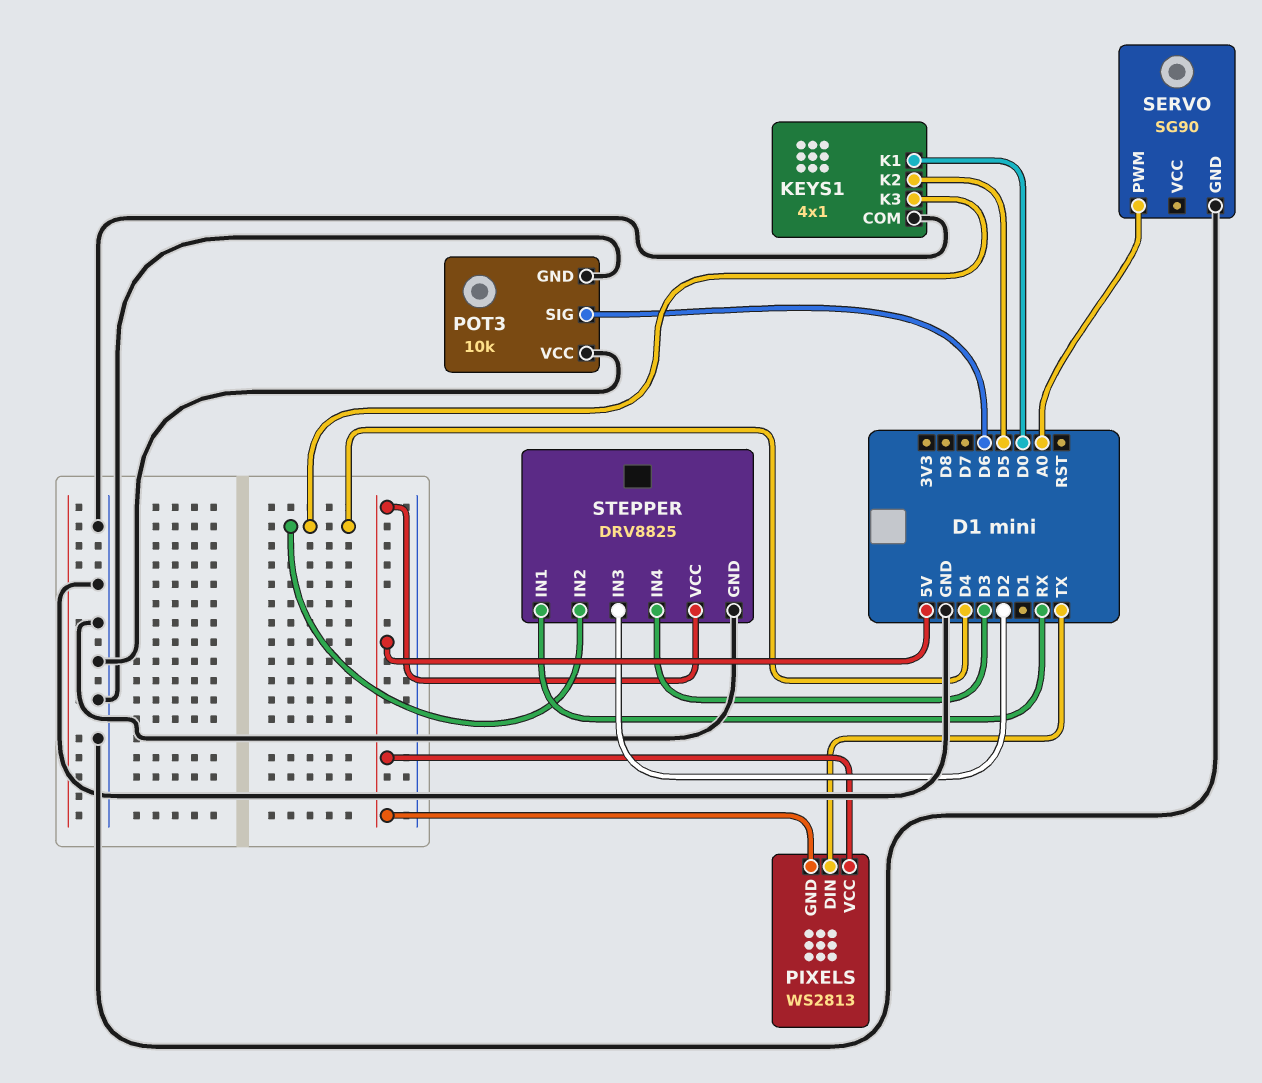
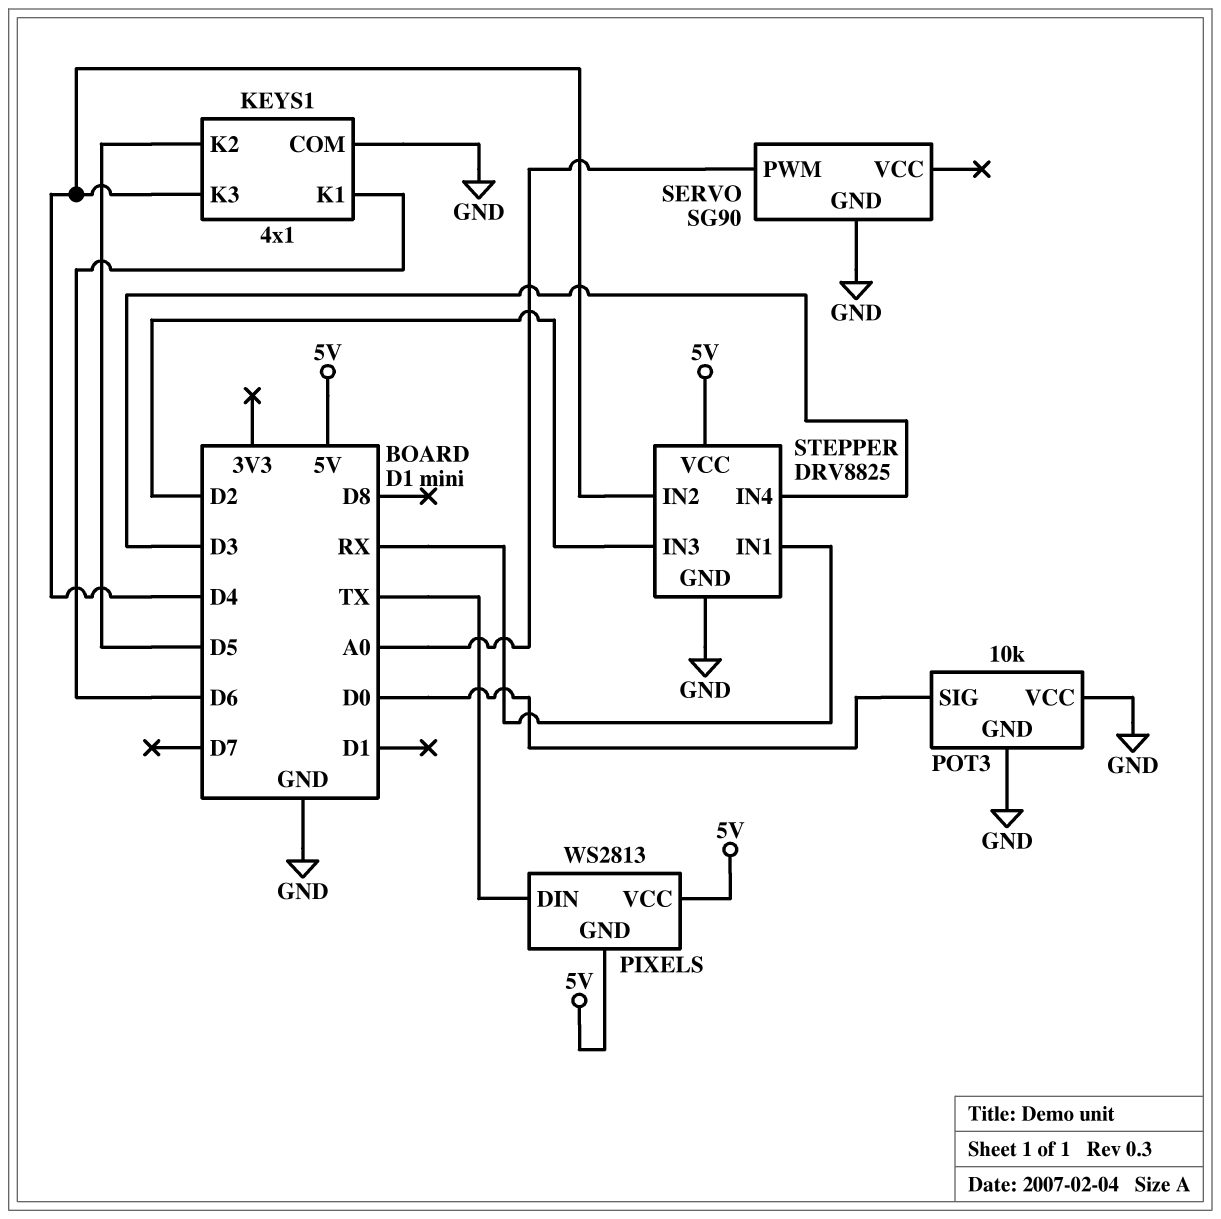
KEYS1 pin K1: D0 -> D6
POT3 pin SIG: D6 -> D0

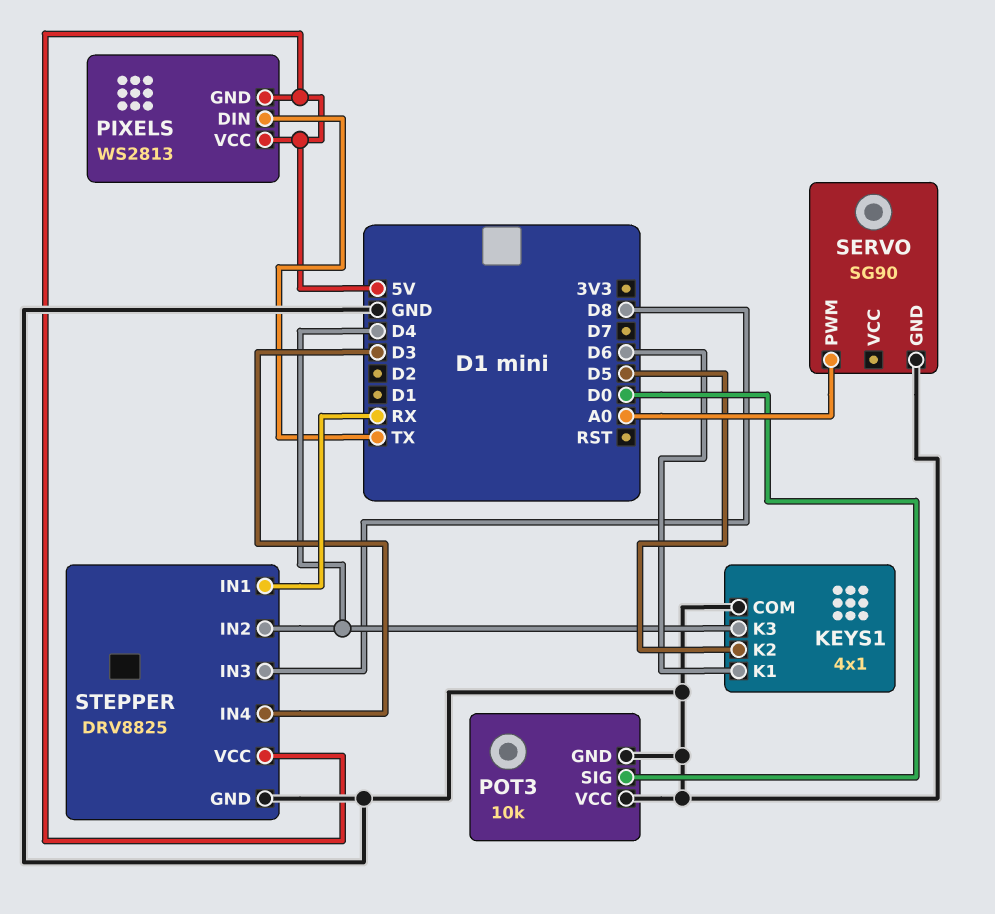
STEPPER pin IN3: D2 -> D8

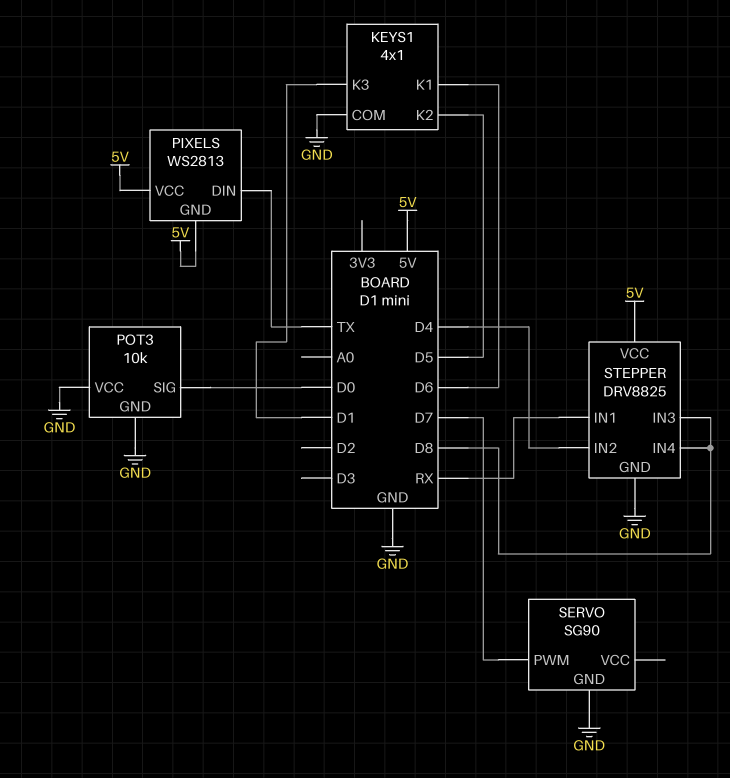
KEYS1 pin K3: D4 -> D1
SERVO pin PWM: A0 -> D7
STEPPER pin IN4: D3 -> D8

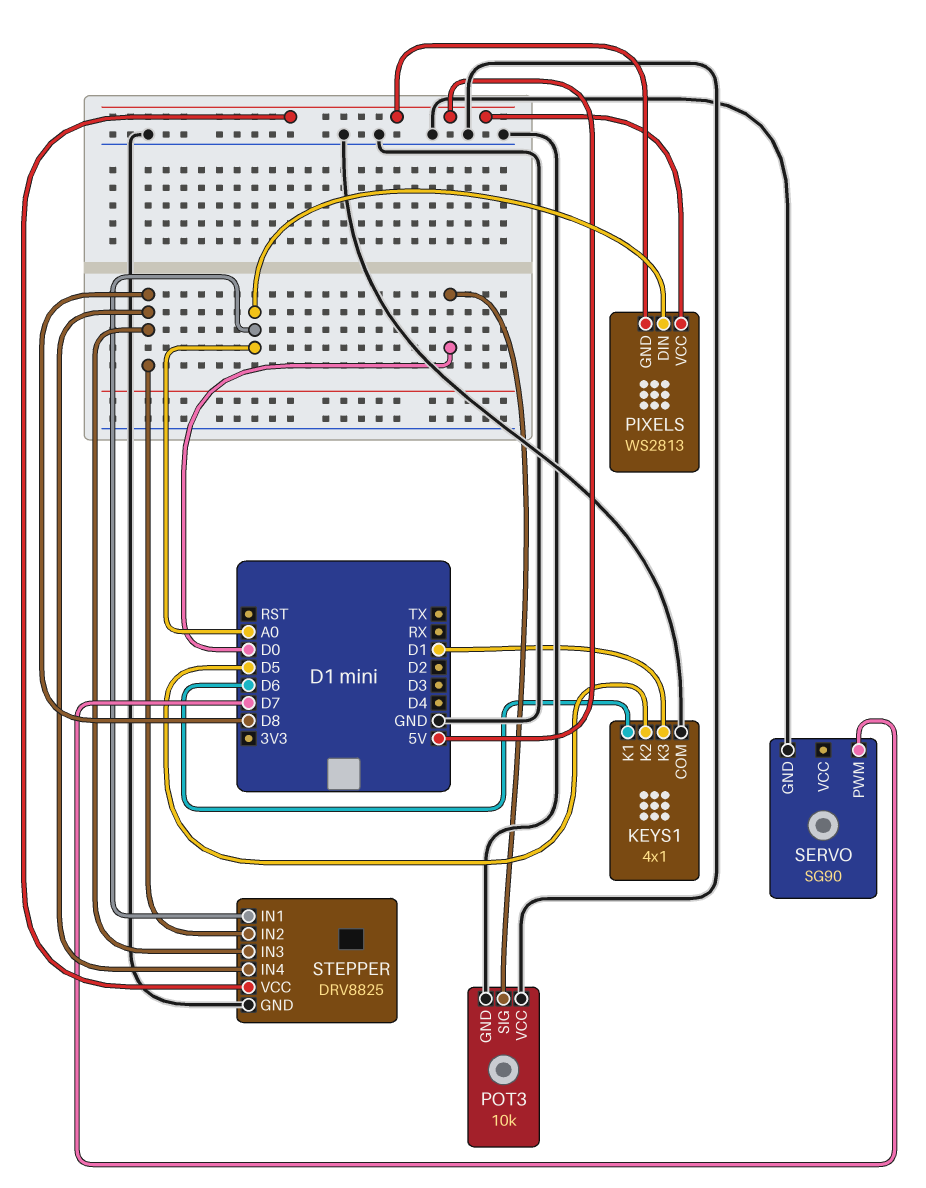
PIXELS pin DIN: TX -> A0
STEPPER pin IN1: RX -> A0
STEPPER pin IN2: D4 -> D8

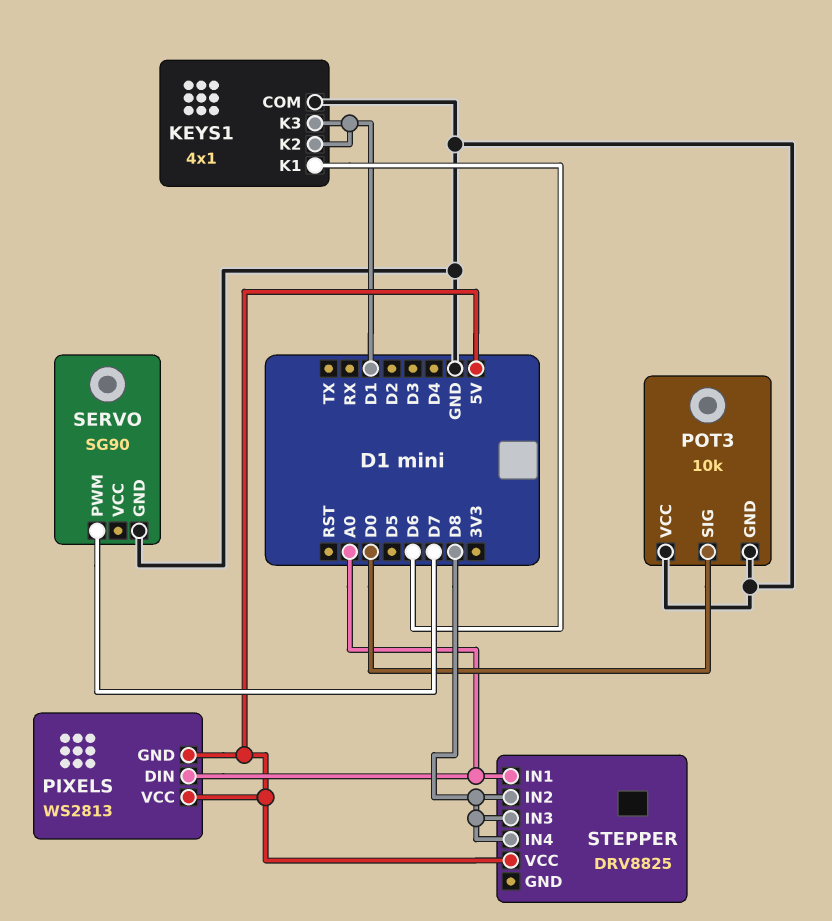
KEYS1 pin K2: D5 -> D1
STEPPER pin GND: GND -> none

